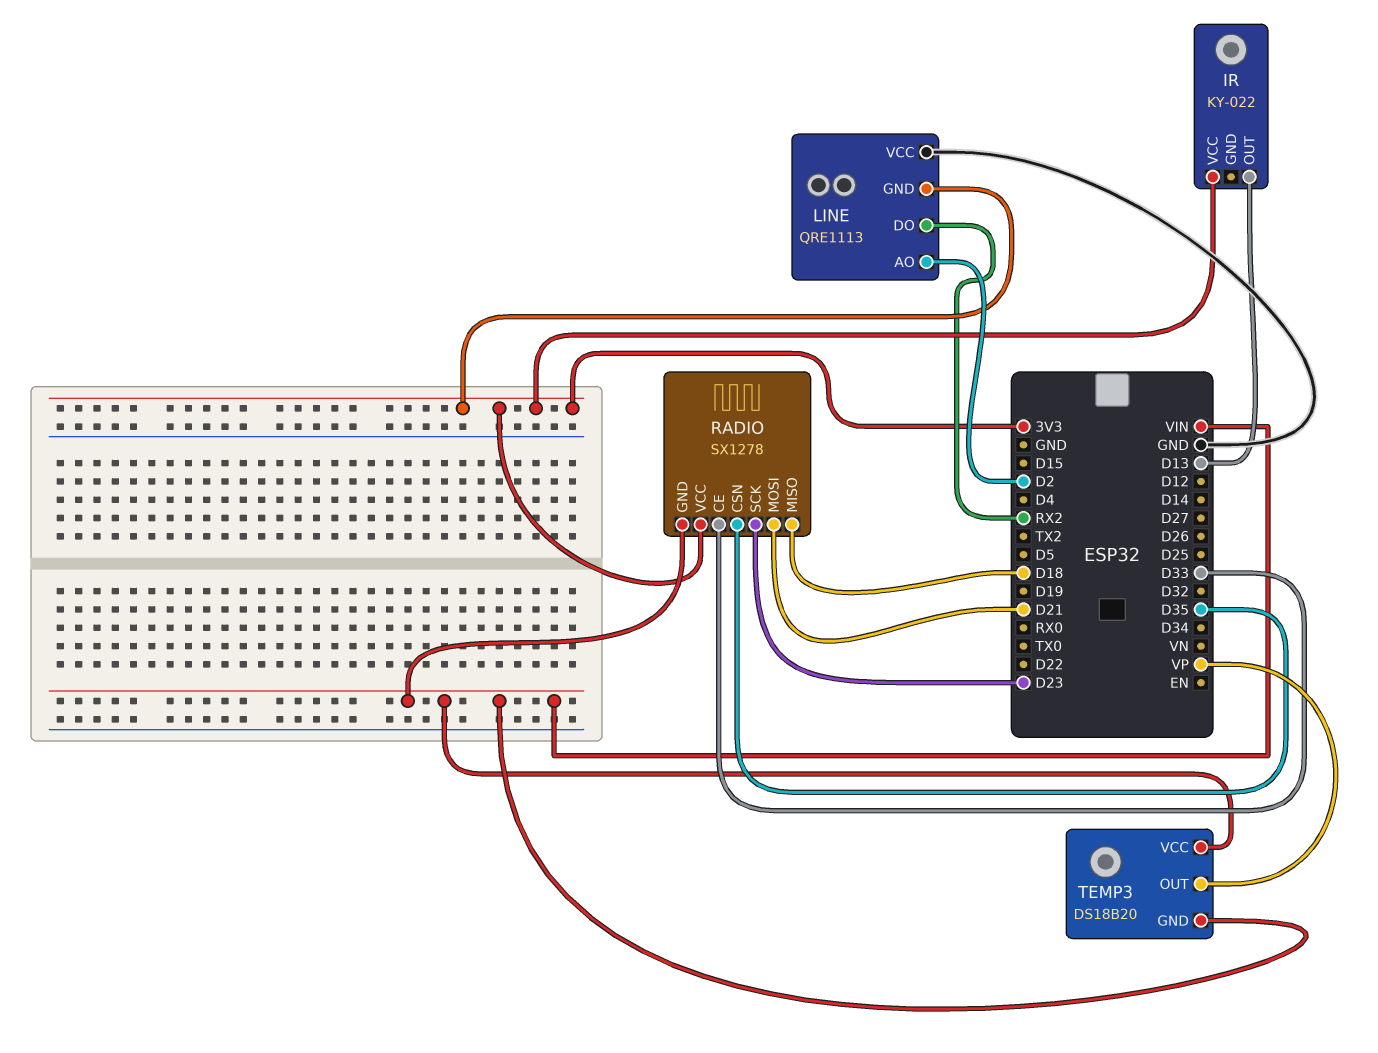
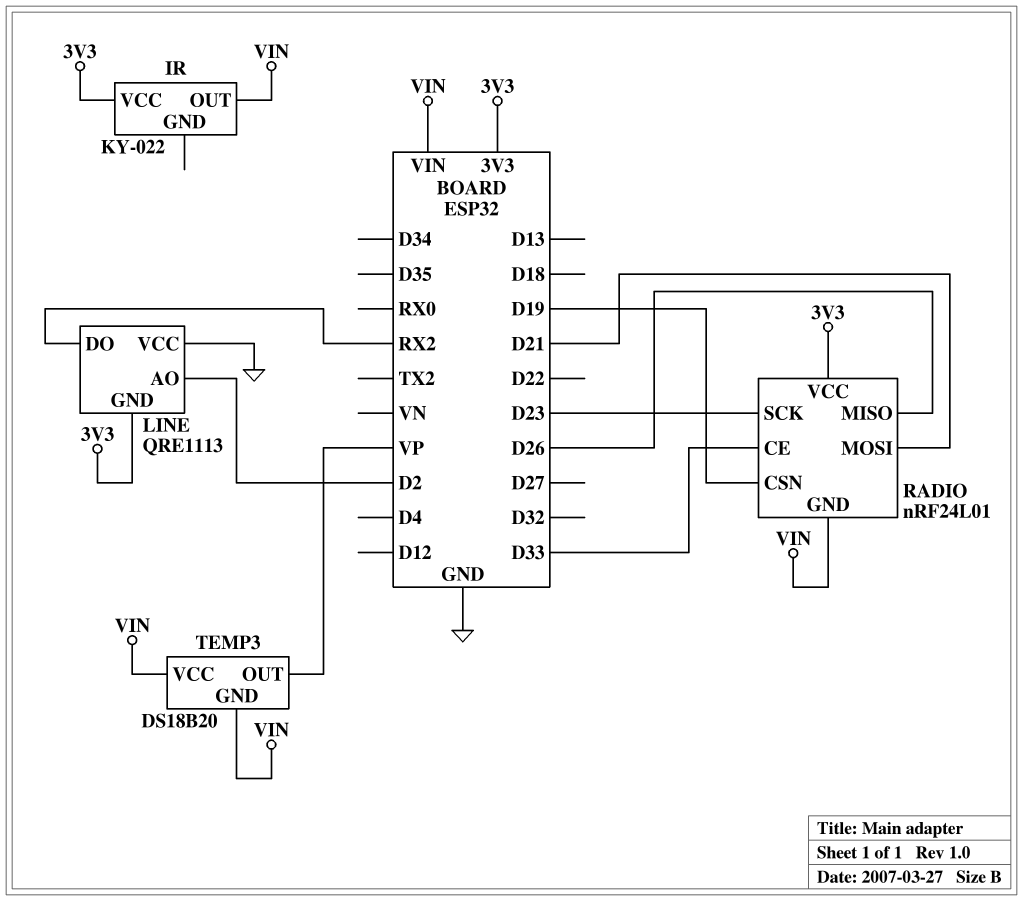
IR pin OUT: D13 -> VIN
RADIO: SX1278 -> nRF24L01
RADIO pin CSN: D35 -> D19
RADIO pin MISO: D18 -> D26

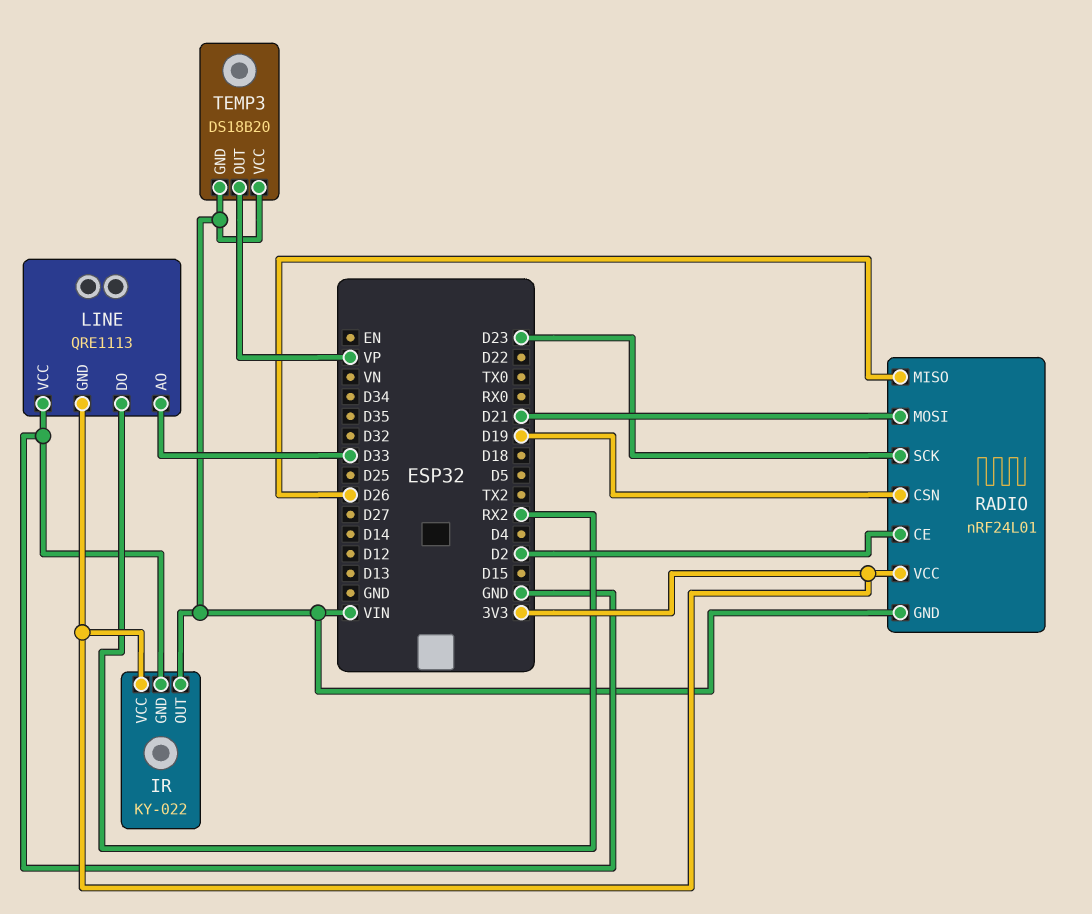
IR pin GND: none -> GND
LINE pin AO: D2 -> D33
RADIO pin CE: D33 -> D2

